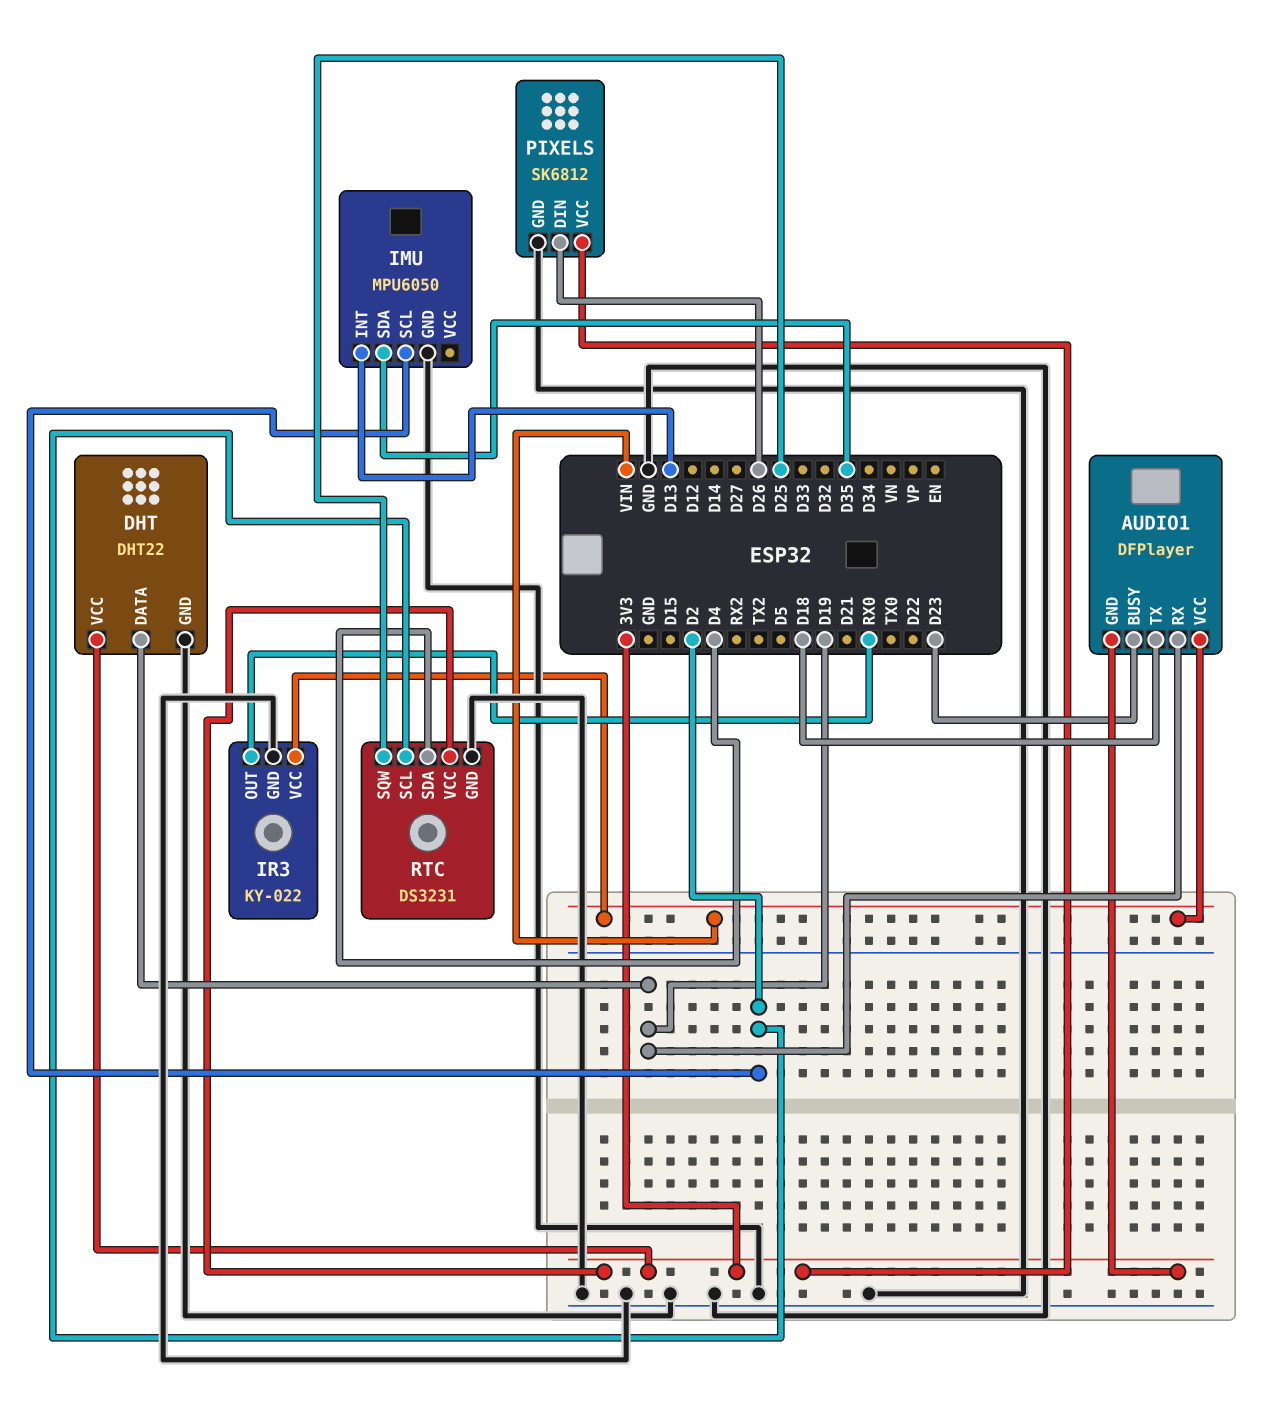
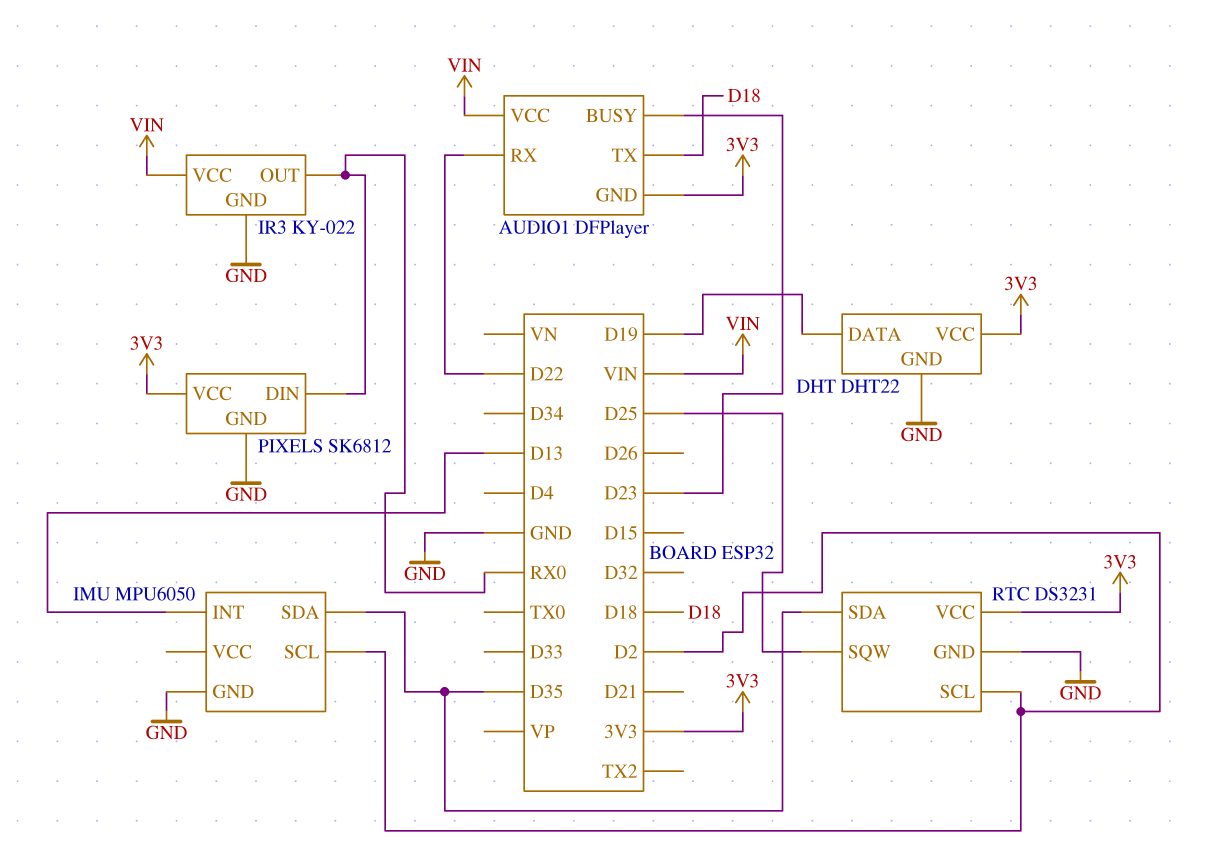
AUDIO1 pin RX: D19 -> D22
PIXELS pin DIN: D26 -> RX0
RTC pin SDA: D4 -> D35

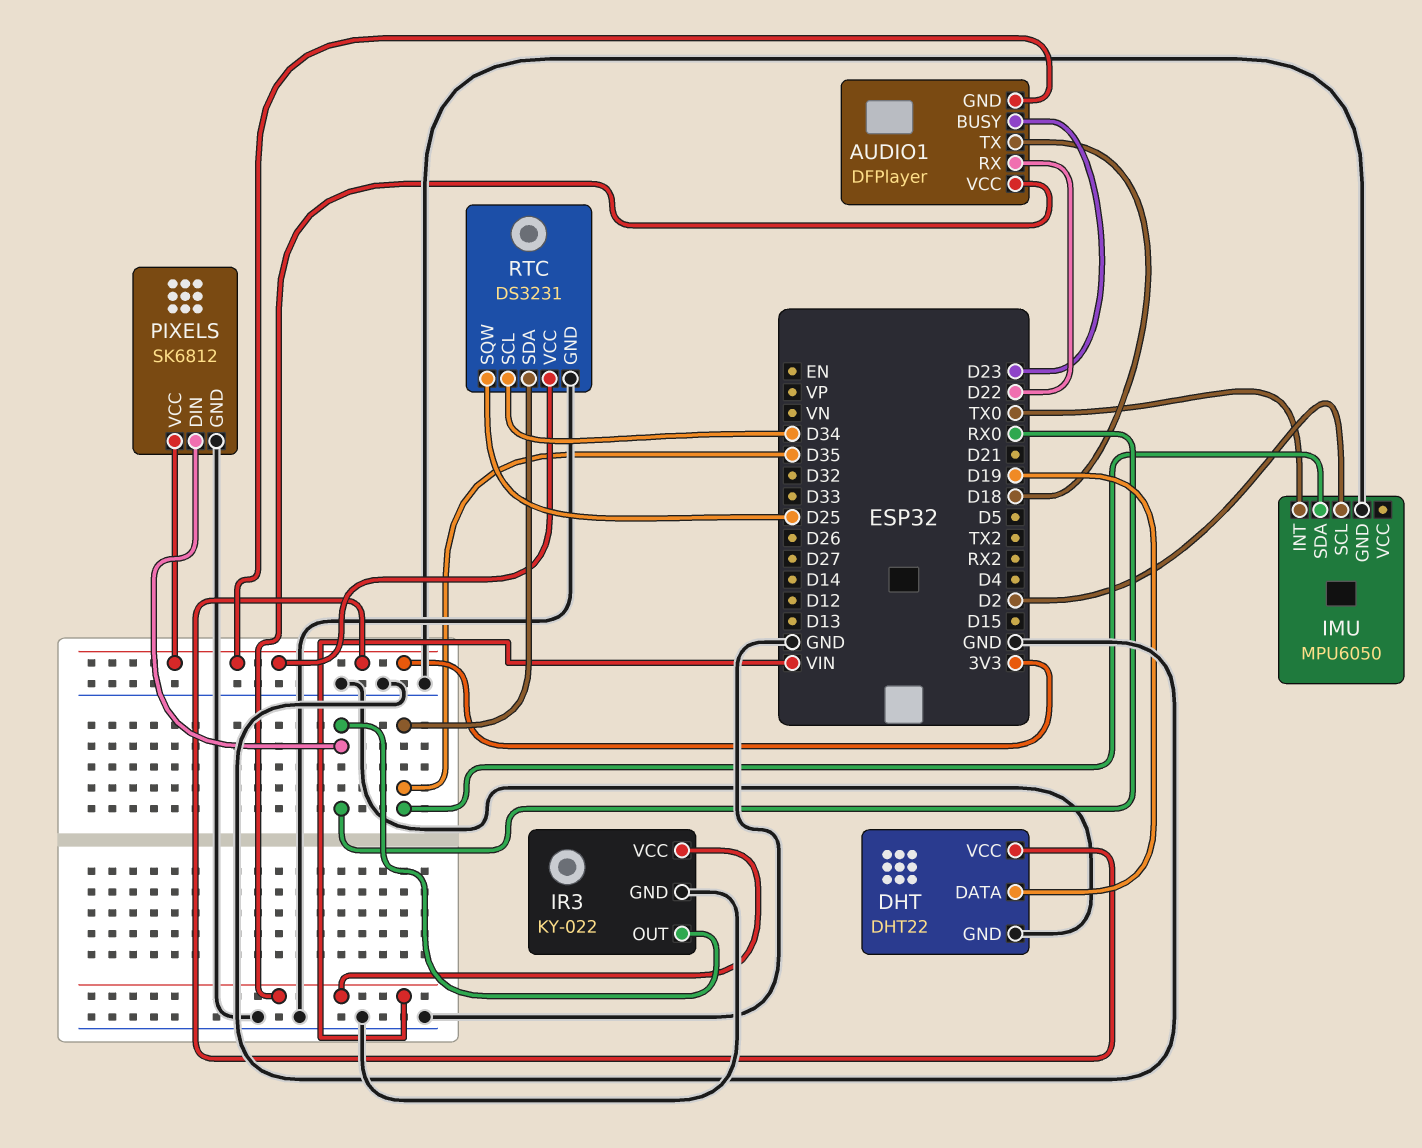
IMU pin INT: D13 -> TX0
RTC pin SCL: D2 -> D34

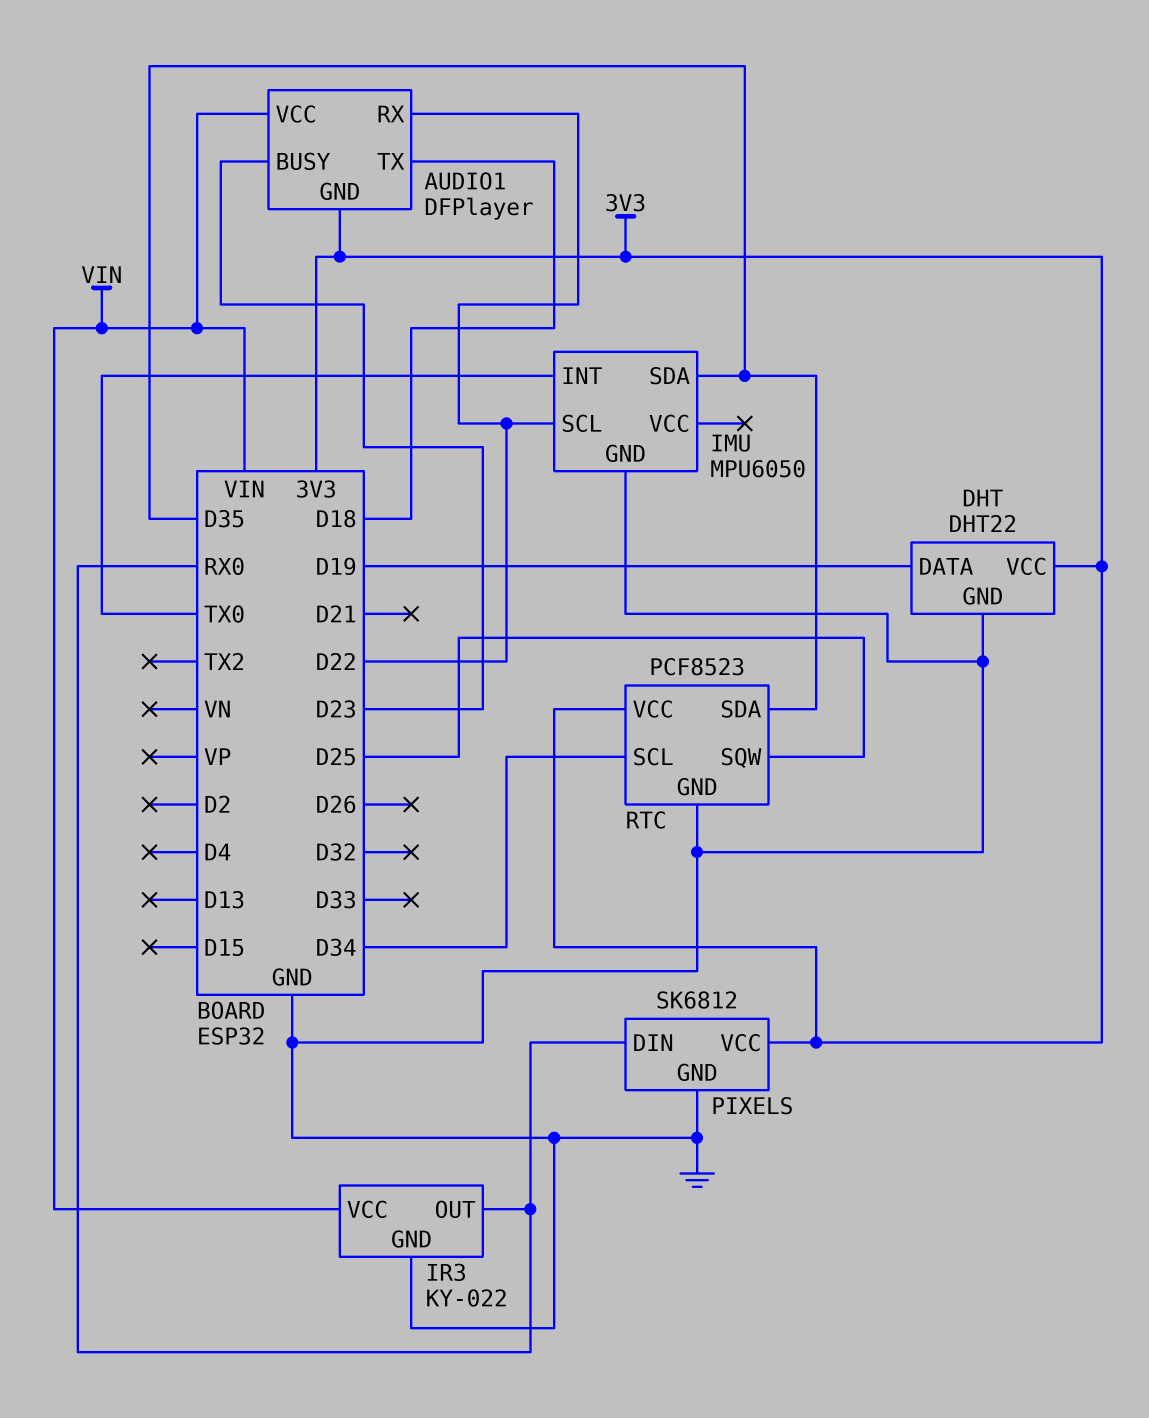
IMU pin SCL: D2 -> D22
RTC: DS3231 -> PCF8523

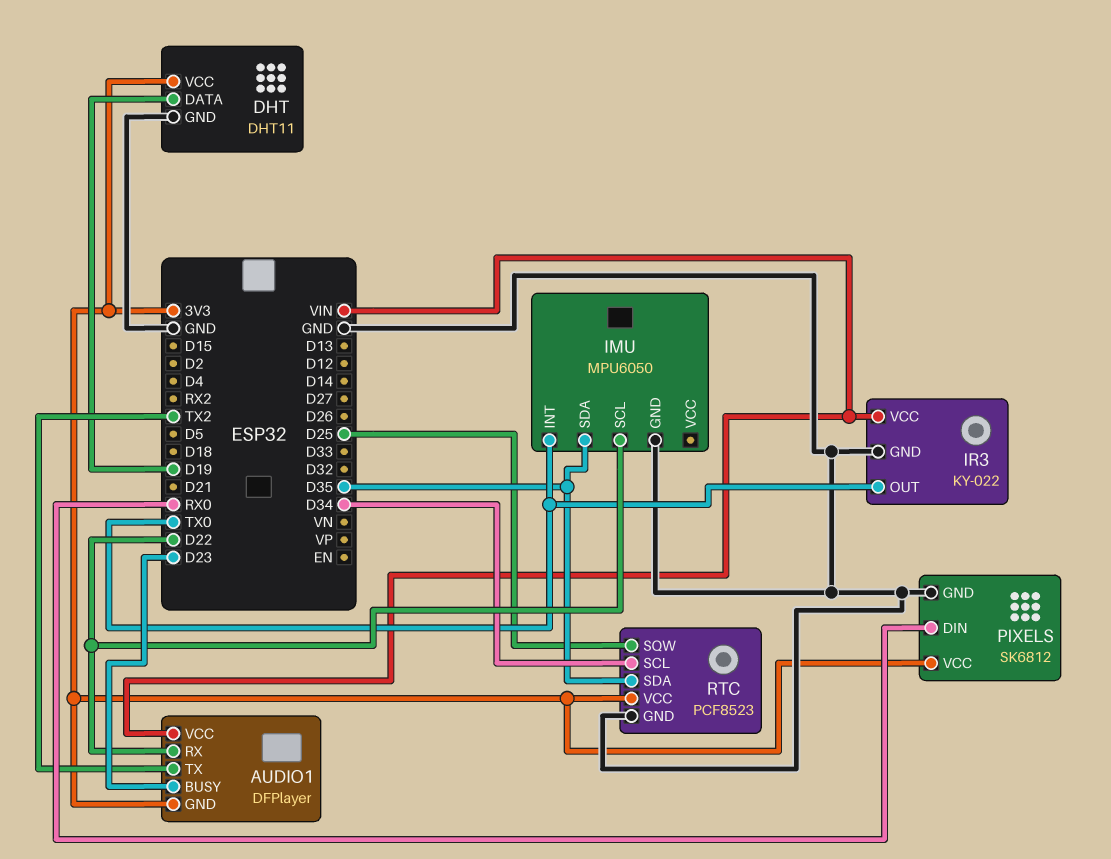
AUDIO1 pin TX: D18 -> TX2
DHT: DHT22 -> DHT11
IR3 pin OUT: RX0 -> TX0

